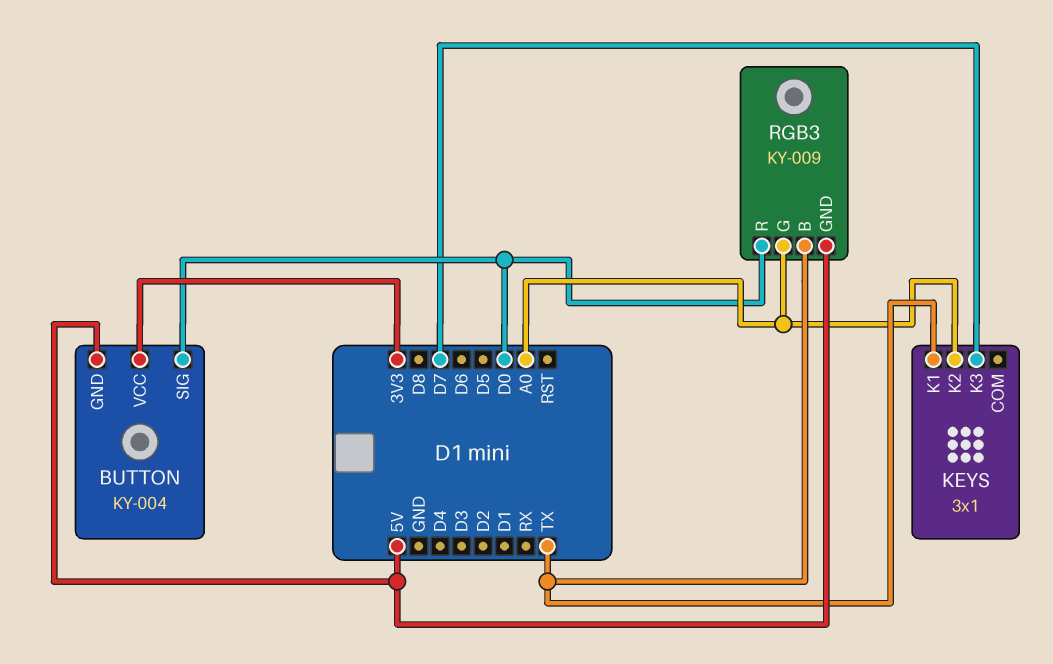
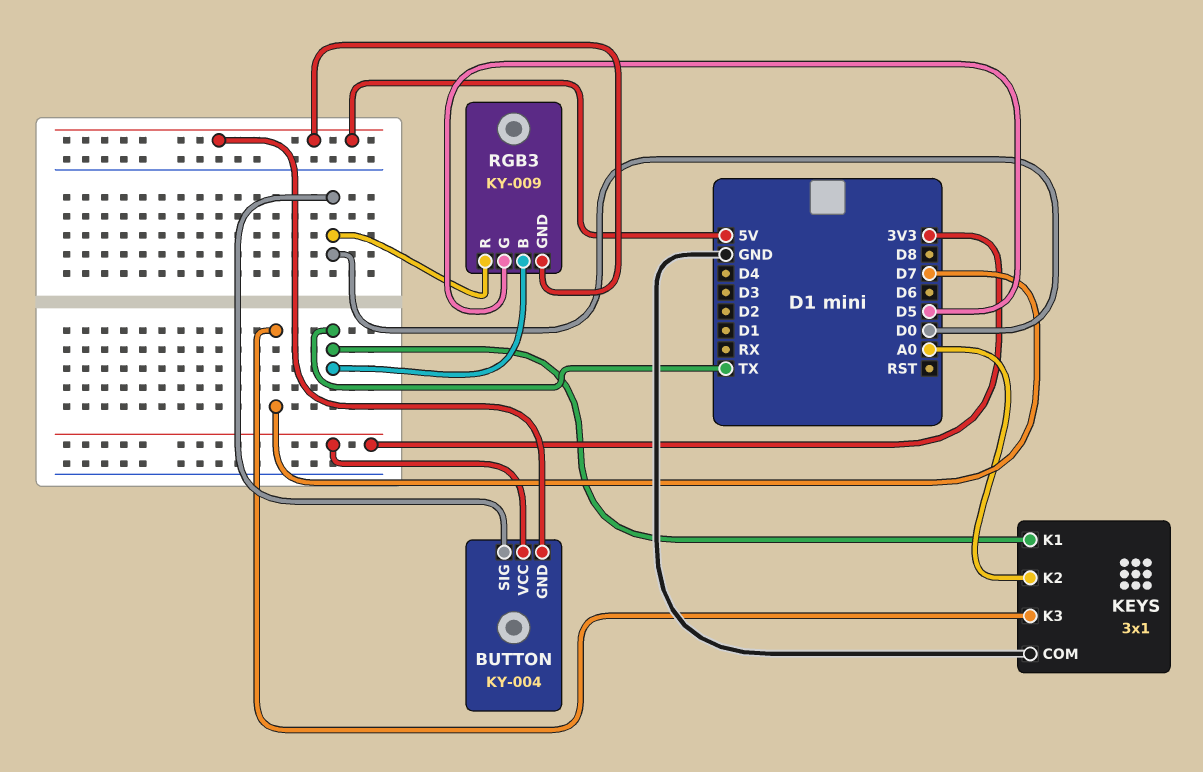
KEYS pin COM: none -> GND
RGB3 pin G: A0 -> D5

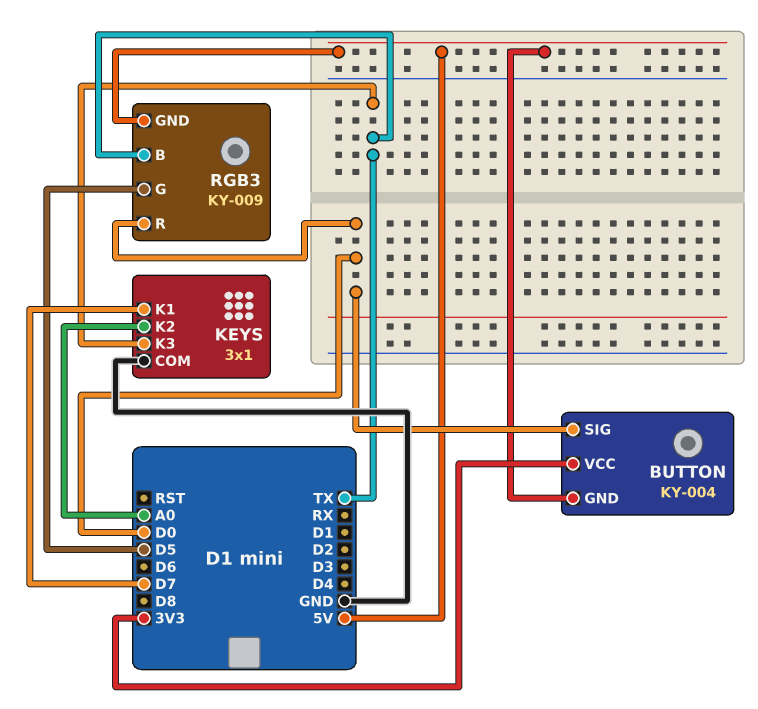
KEYS pin K1: TX -> D7
KEYS pin K3: D7 -> TX

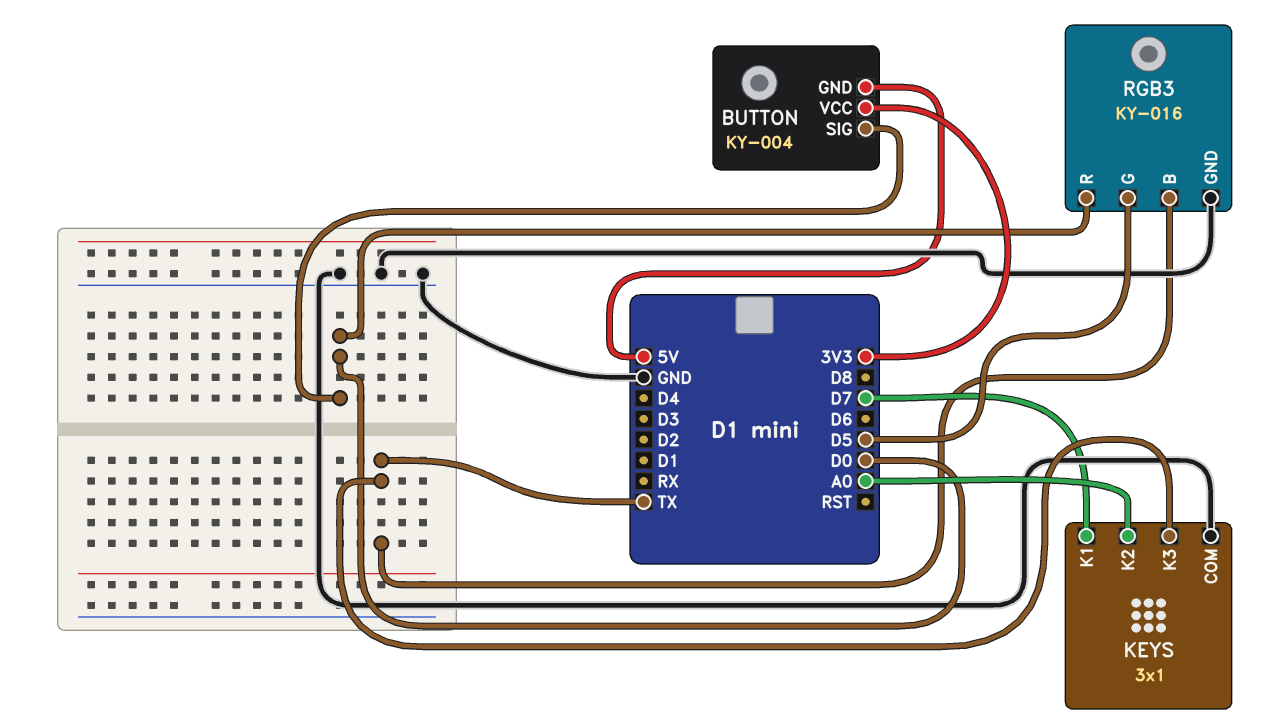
RGB3: KY-009 -> KY-016
RGB3 pin GND: 5V -> GND

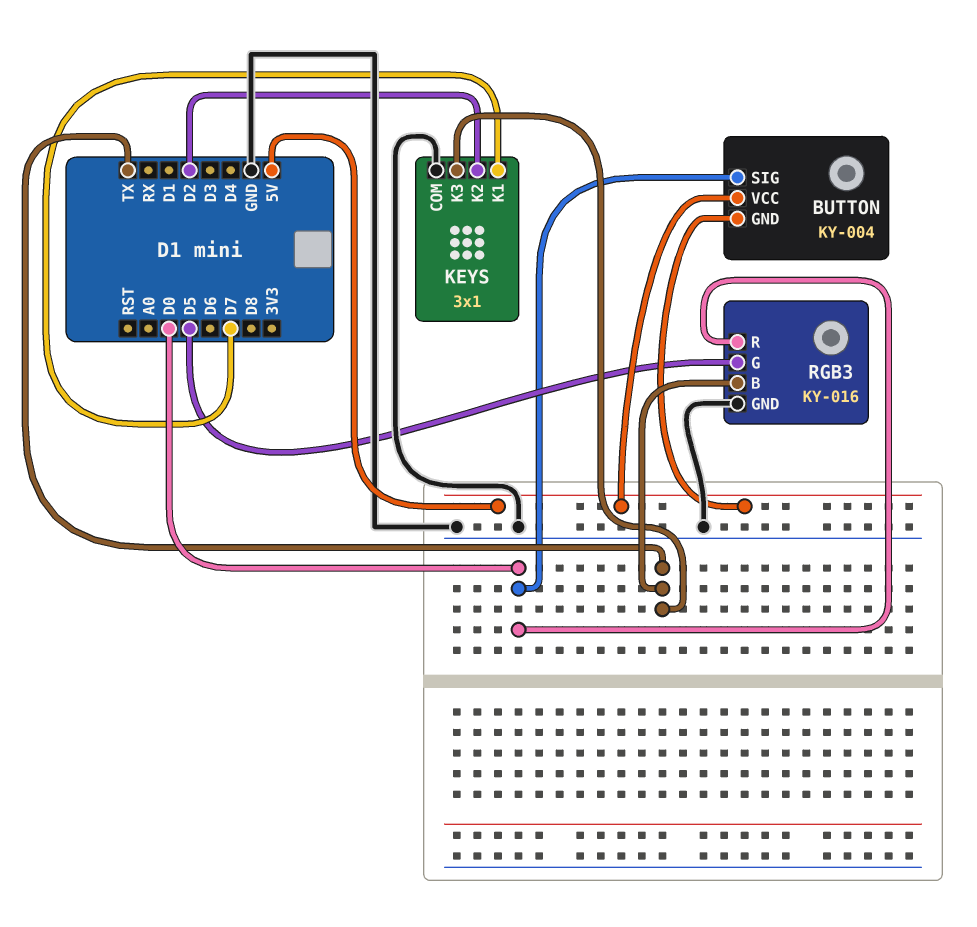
BUTTON pin VCC: 3V3 -> 5V
KEYS pin K2: A0 -> D2

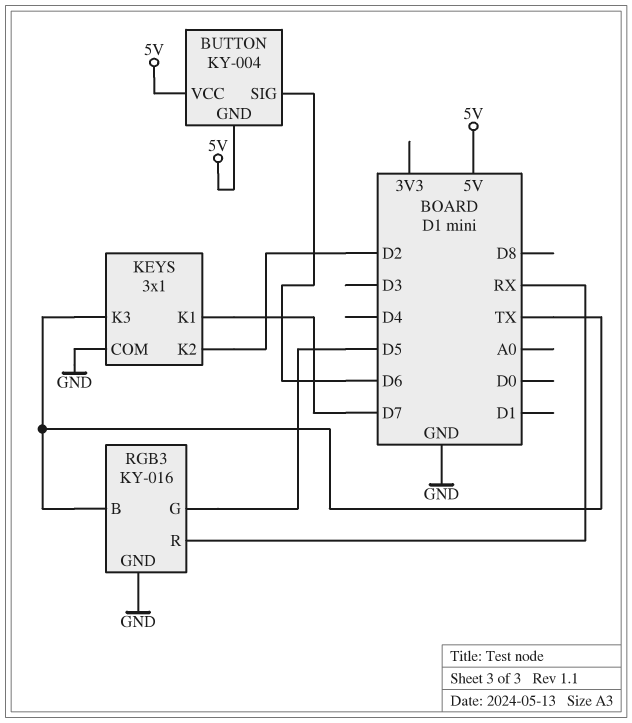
BUTTON pin SIG: D0 -> D6
RGB3 pin R: D0 -> RX

